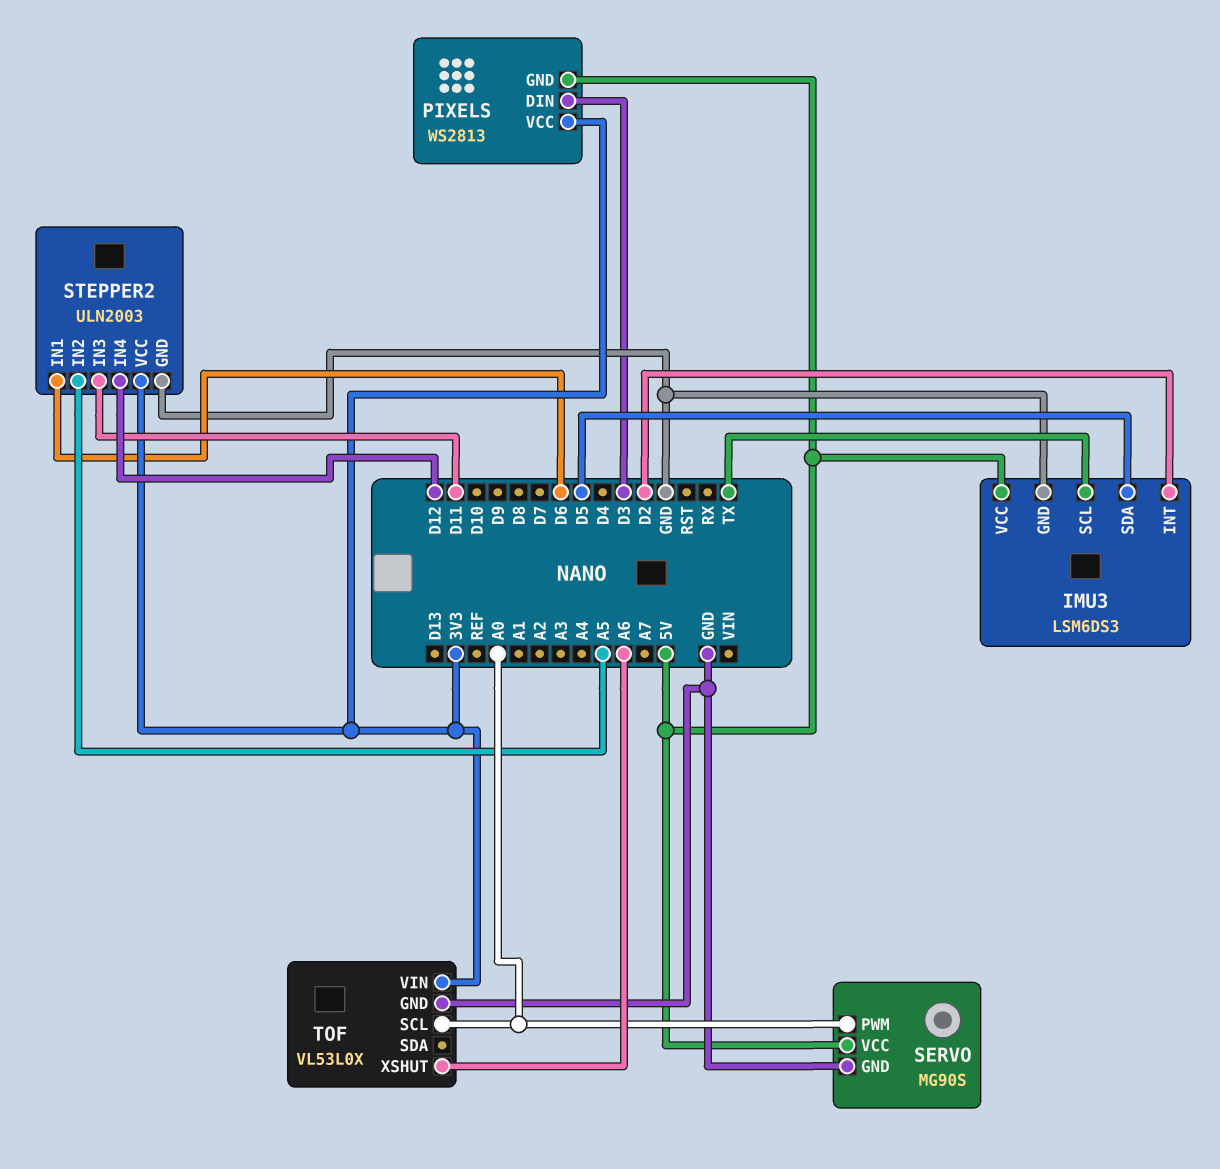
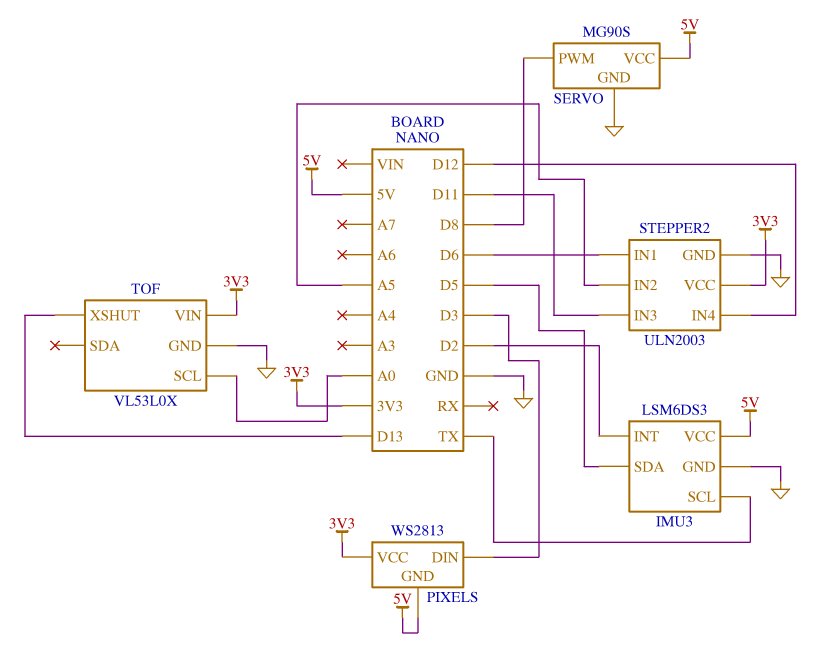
SERVO pin PWM: A0 -> D8
TOF pin XSHUT: A6 -> D13

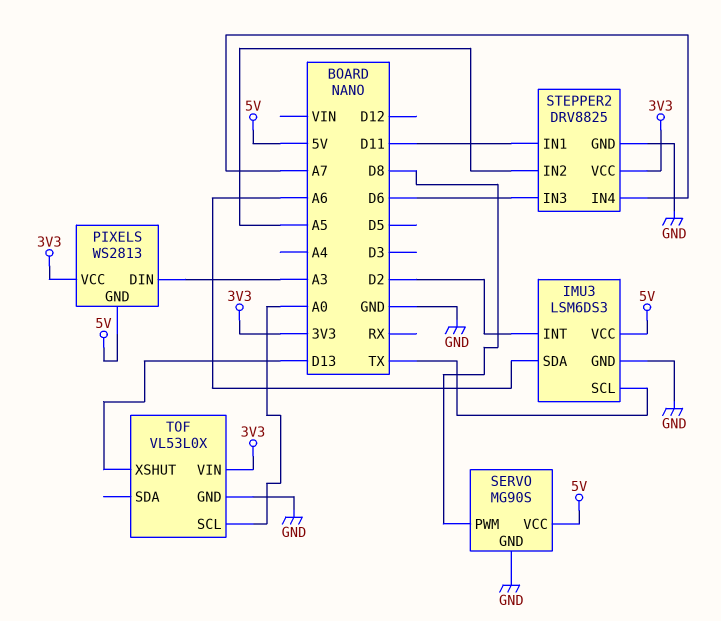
IMU3 pin SDA: D5 -> A6
PIXELS pin DIN: D3 -> A3
STEPPER2: ULN2003 -> DRV8825
STEPPER2 pin IN1: D6 -> D11
STEPPER2 pin IN3: D11 -> D6
STEPPER2 pin IN4: D12 -> A7

